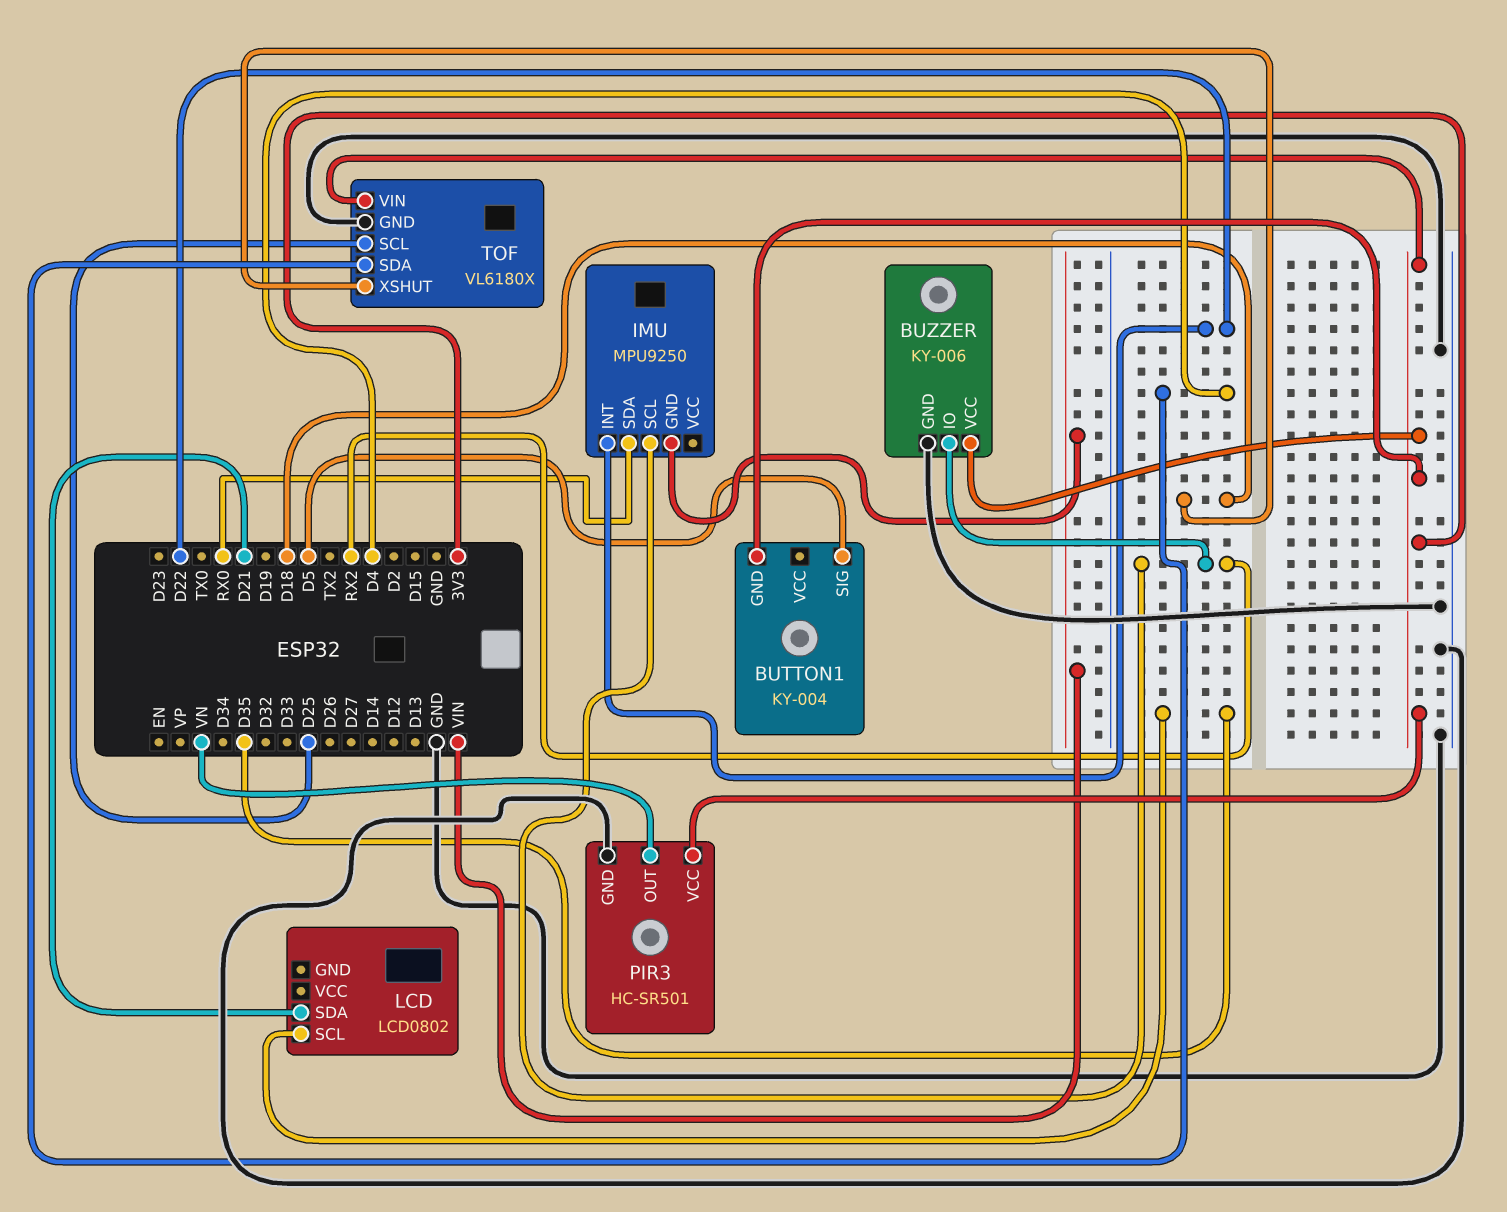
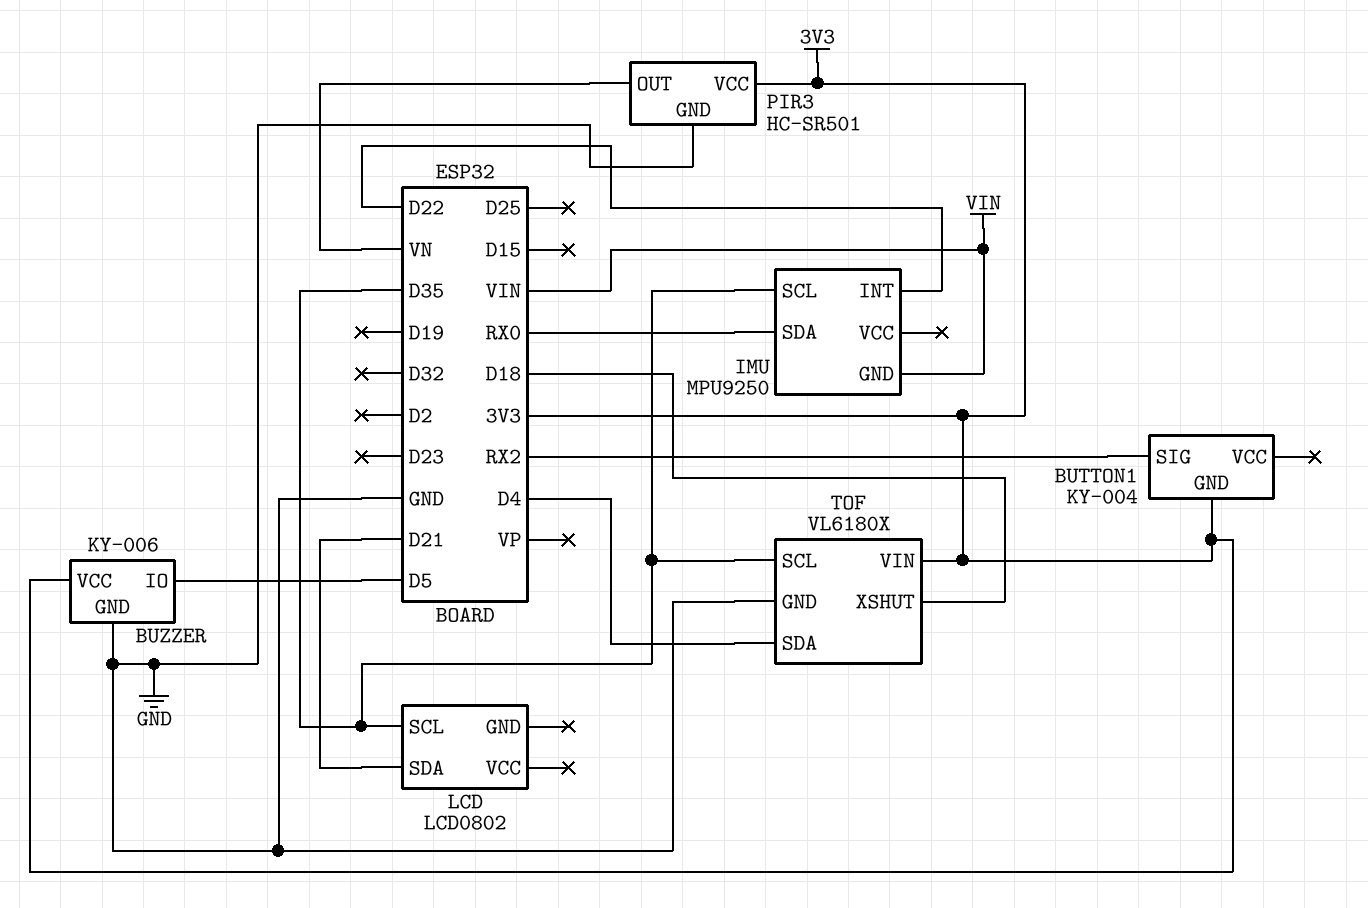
BUTTON1 pin SIG: D5 -> RX2
BUZZER pin IO: RX2 -> D5
IMU pin SCL: RX2 -> D35
TOF pin SCL: D25 -> D35

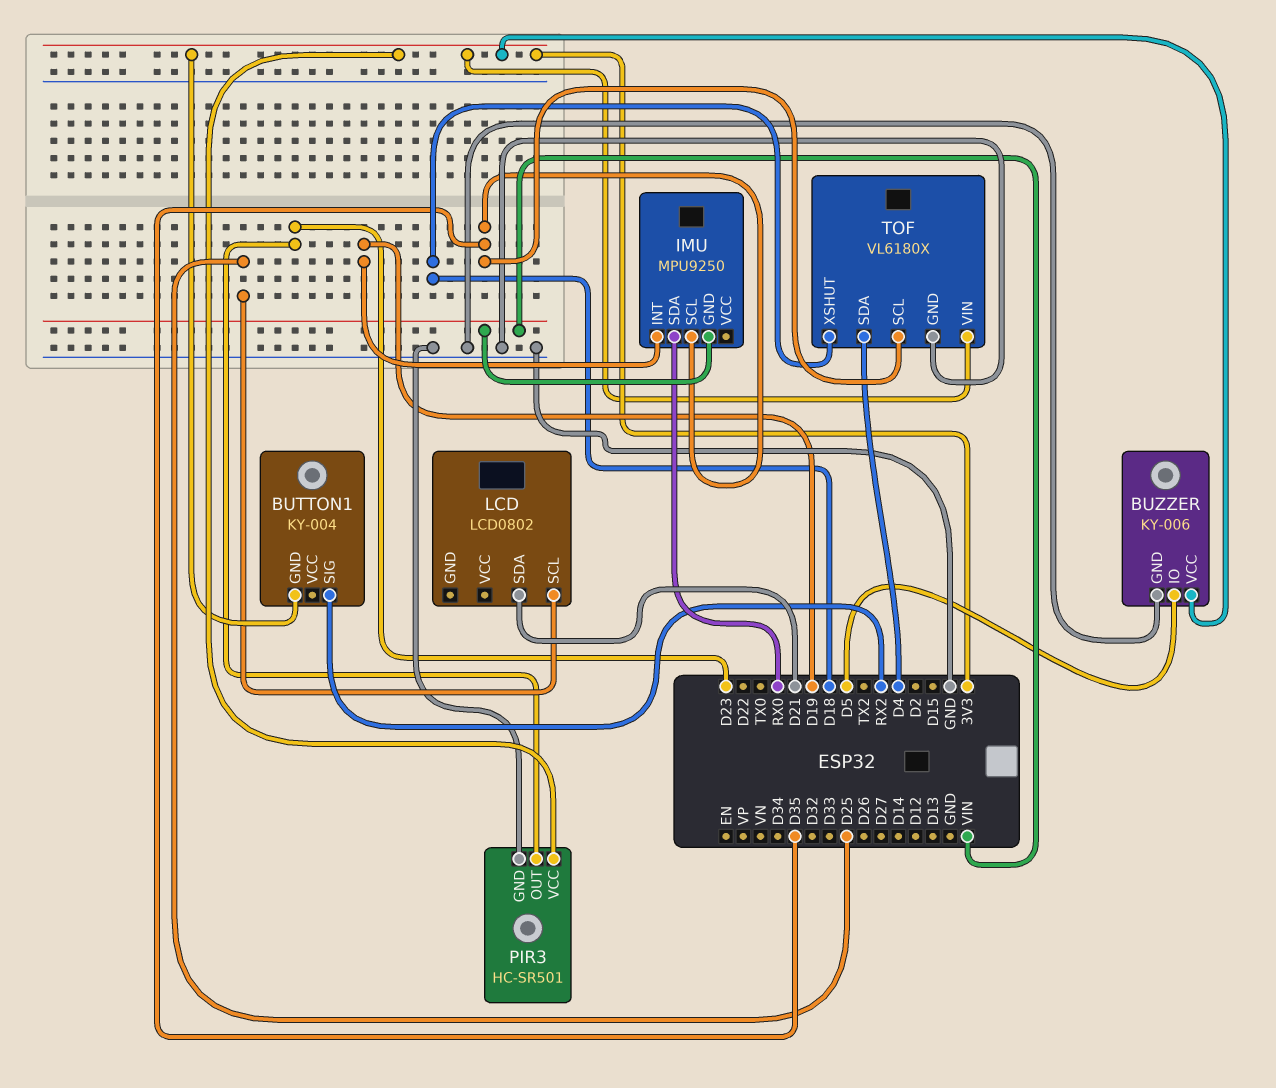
IMU pin INT: D22 -> D19
LCD pin SCL: D35 -> D25
PIR3 pin OUT: VN -> D23

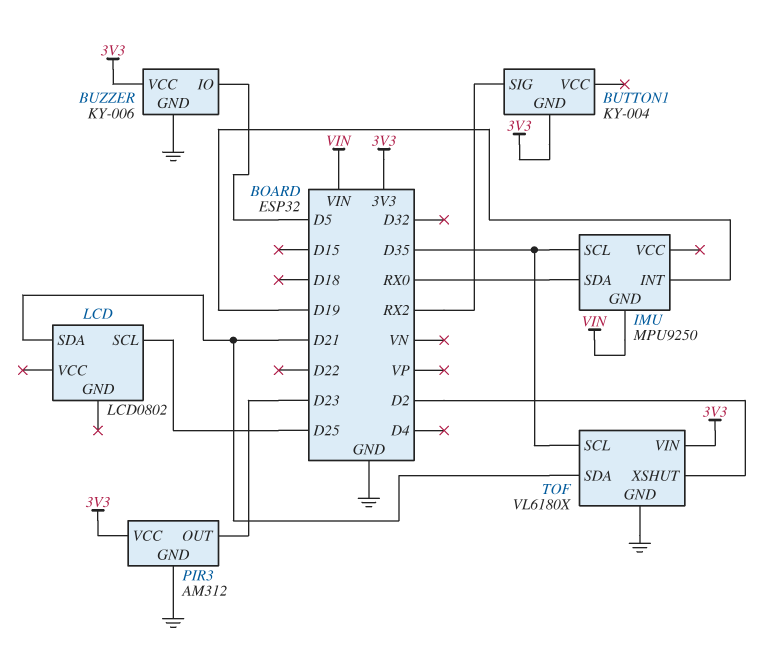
PIR3: HC-SR501 -> AM312
TOF pin SDA: D4 -> D21
TOF pin XSHUT: D18 -> D2

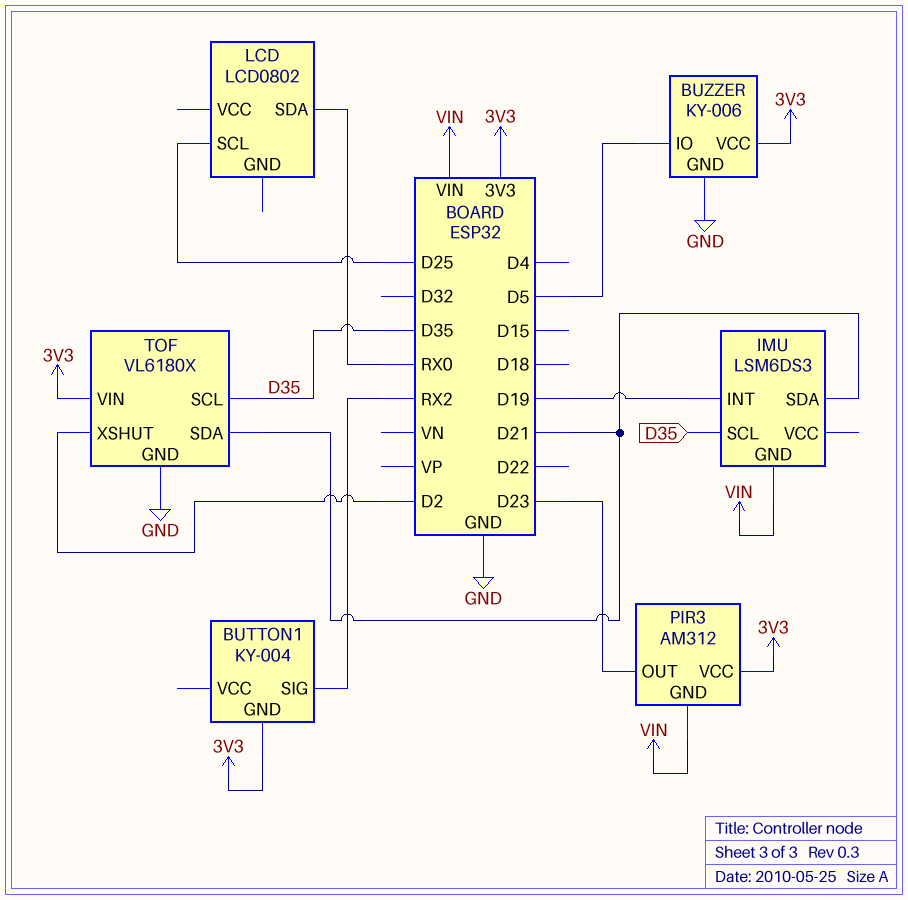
IMU: MPU9250 -> LSM6DS3
IMU pin SDA: RX0 -> D21
LCD pin SDA: D21 -> RX0
PIR3 pin GND: GND -> VIN

